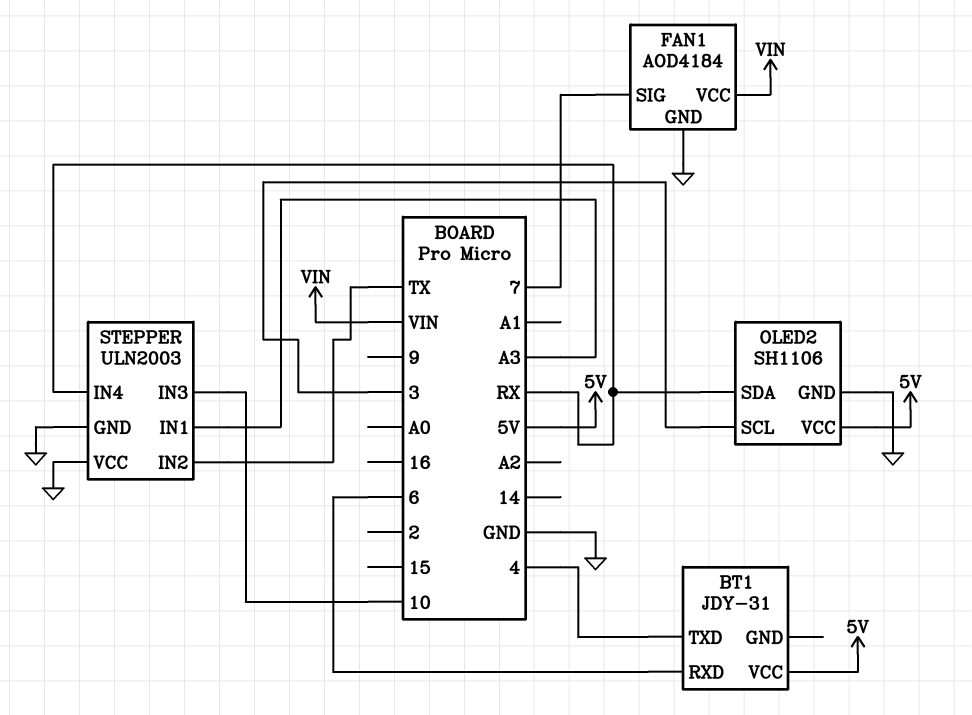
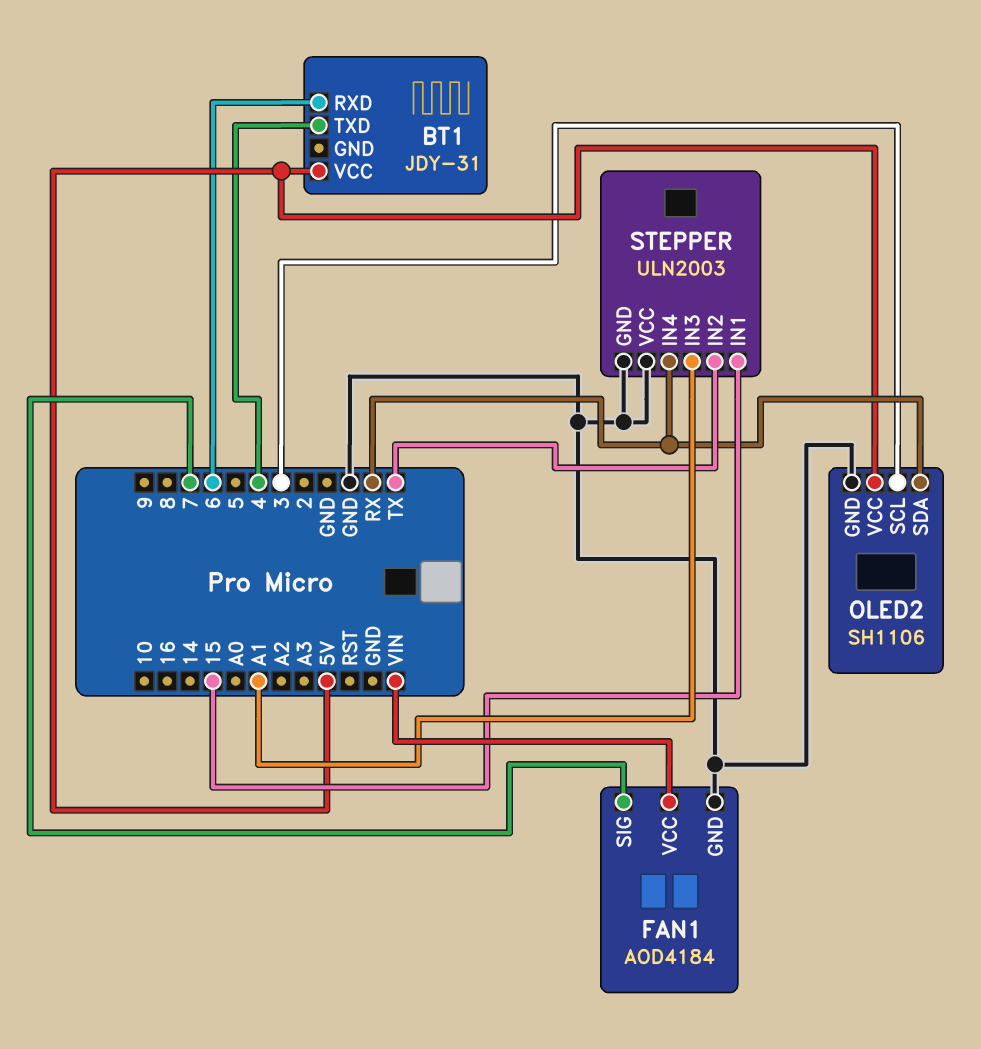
STEPPER pin IN1: A3 -> 15
STEPPER pin IN3: 10 -> A1

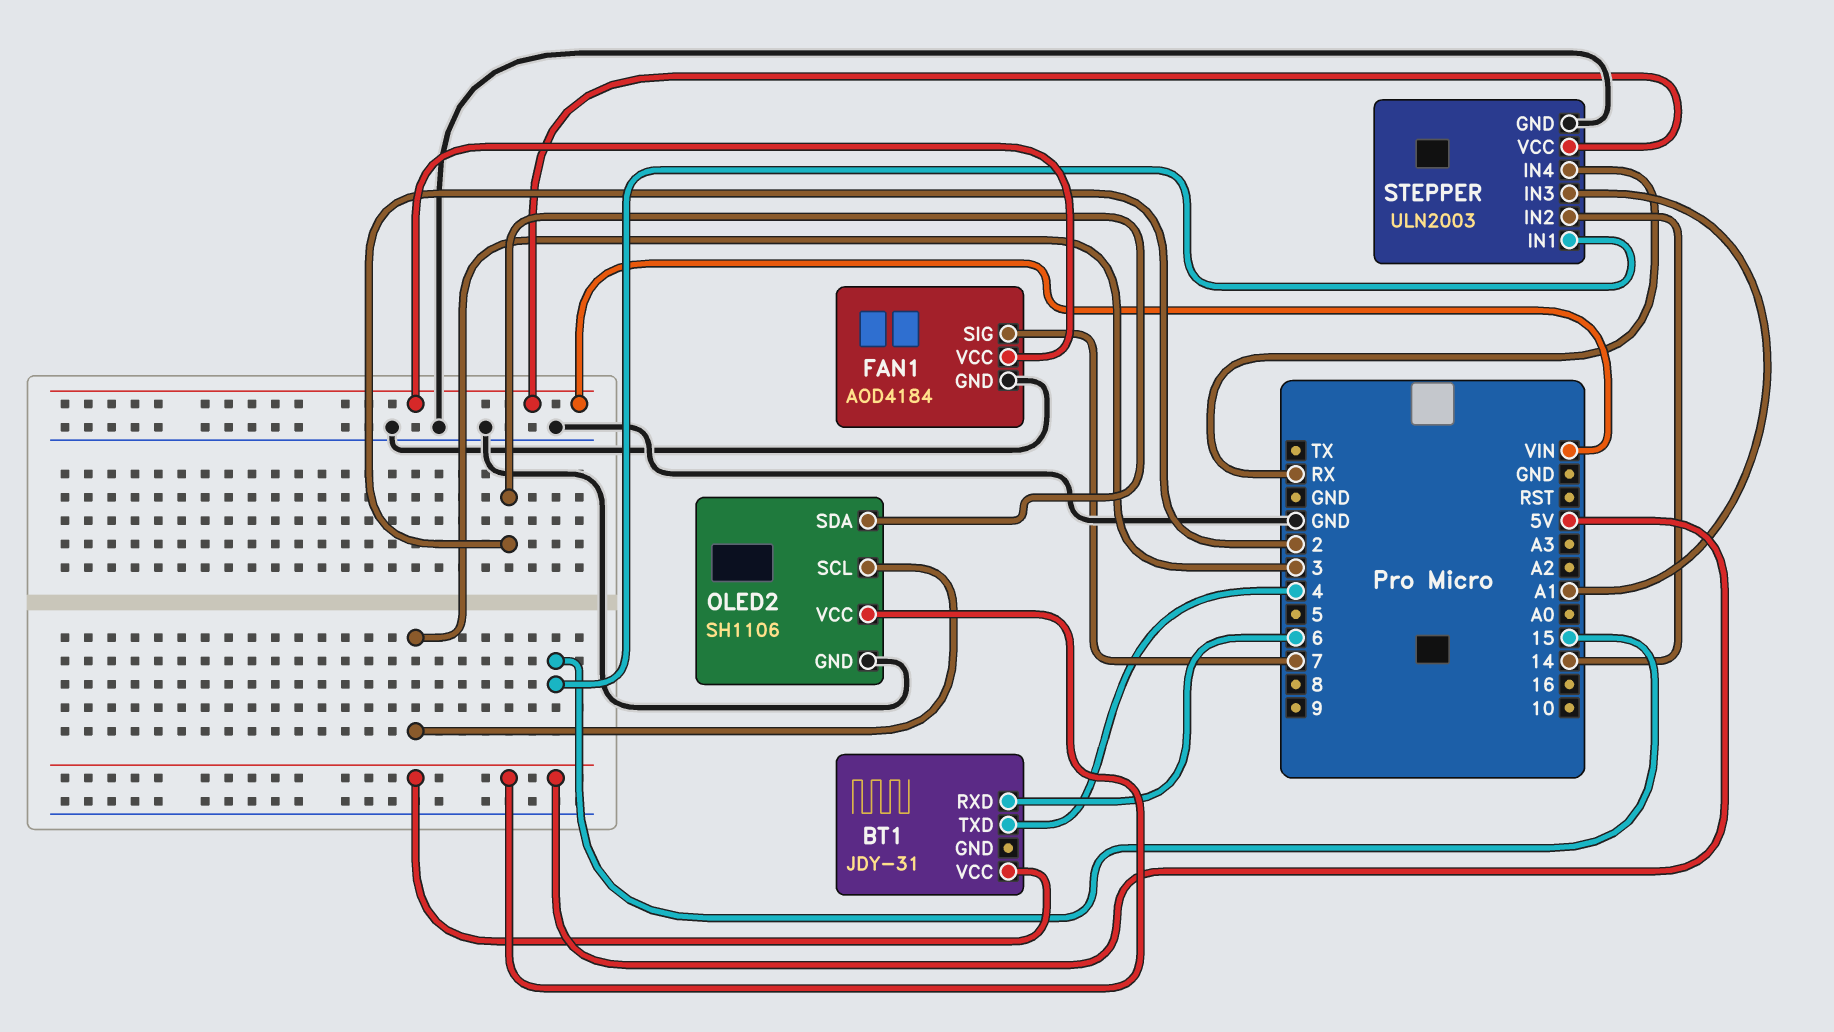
OLED2 pin SDA: RX -> 2
STEPPER pin IN2: TX -> 14
STEPPER pin VCC: GND -> VIN

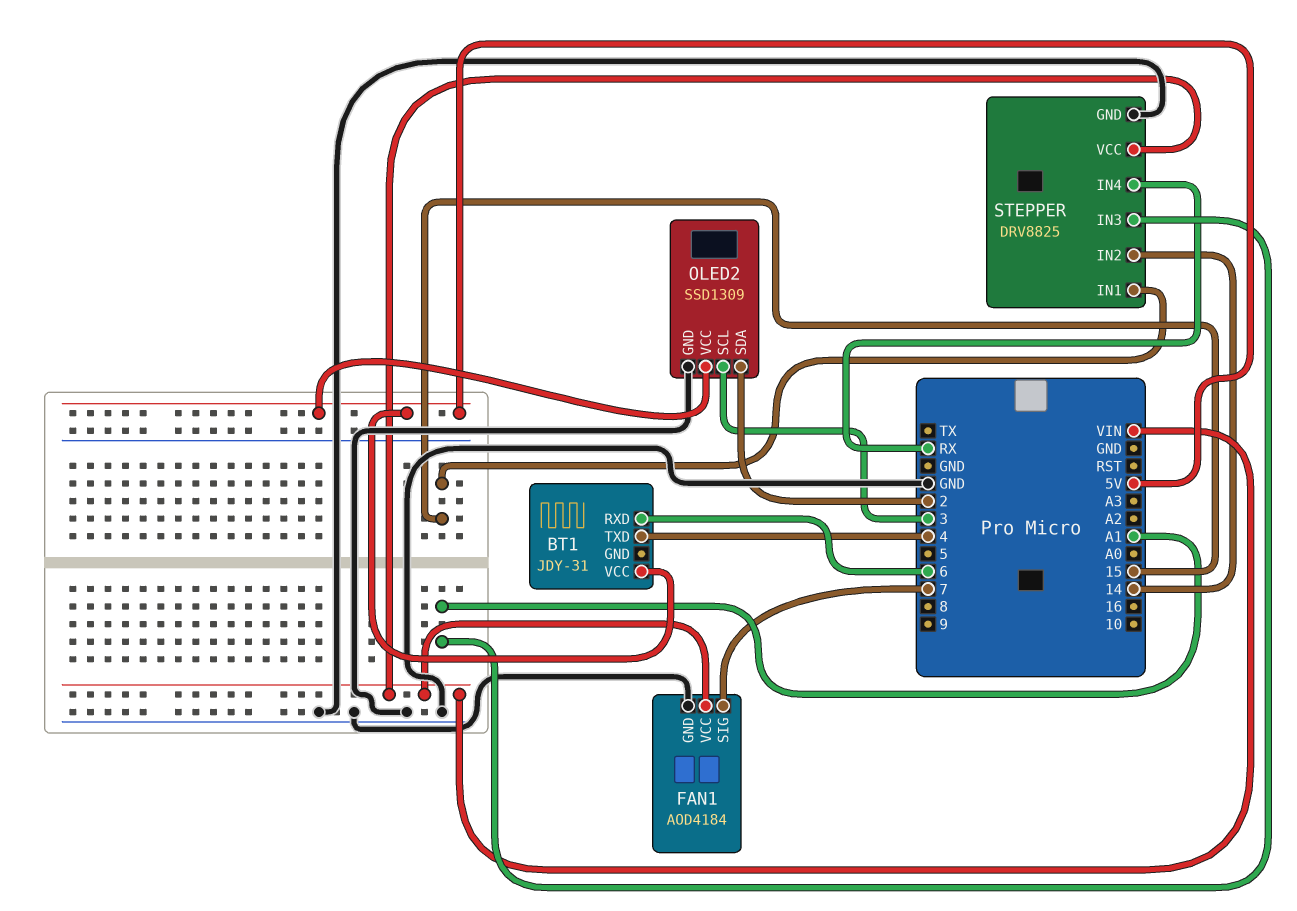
OLED2: SH1106 -> SSD1309
STEPPER: ULN2003 -> DRV8825

